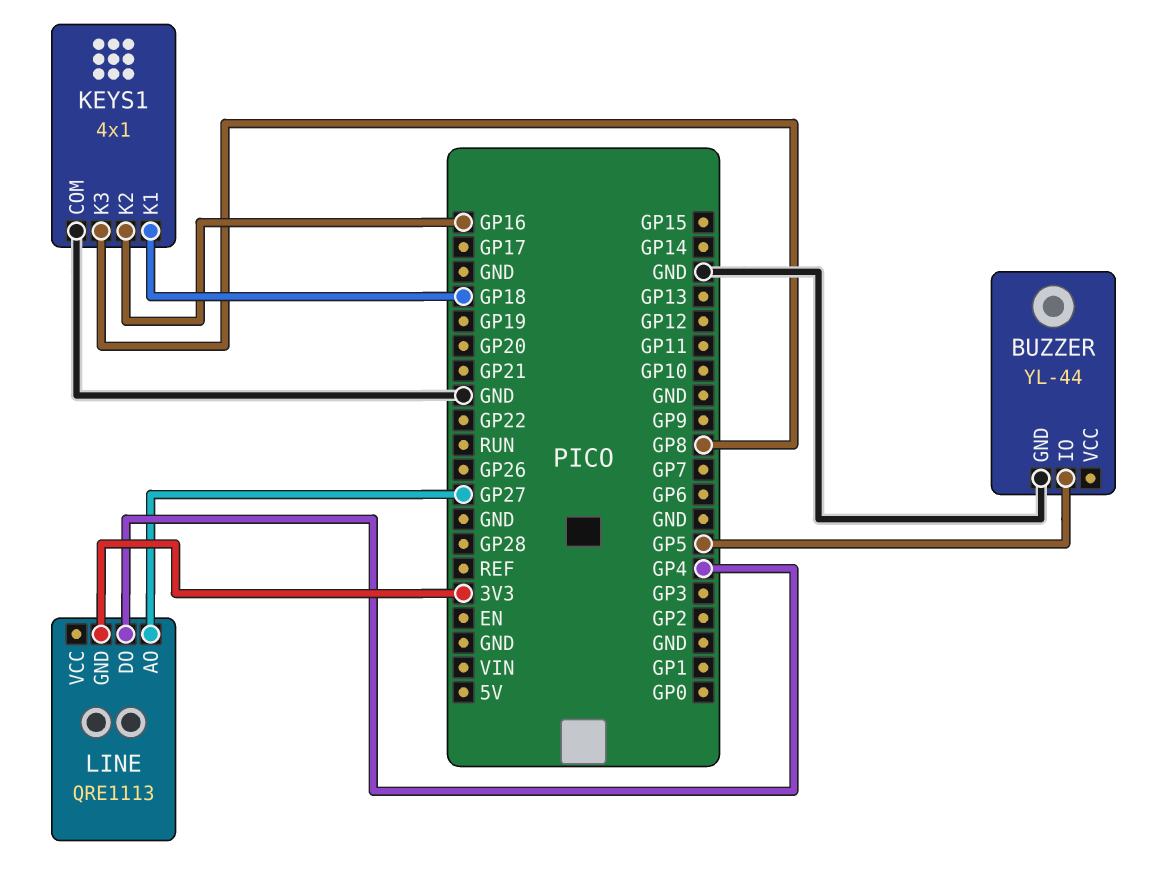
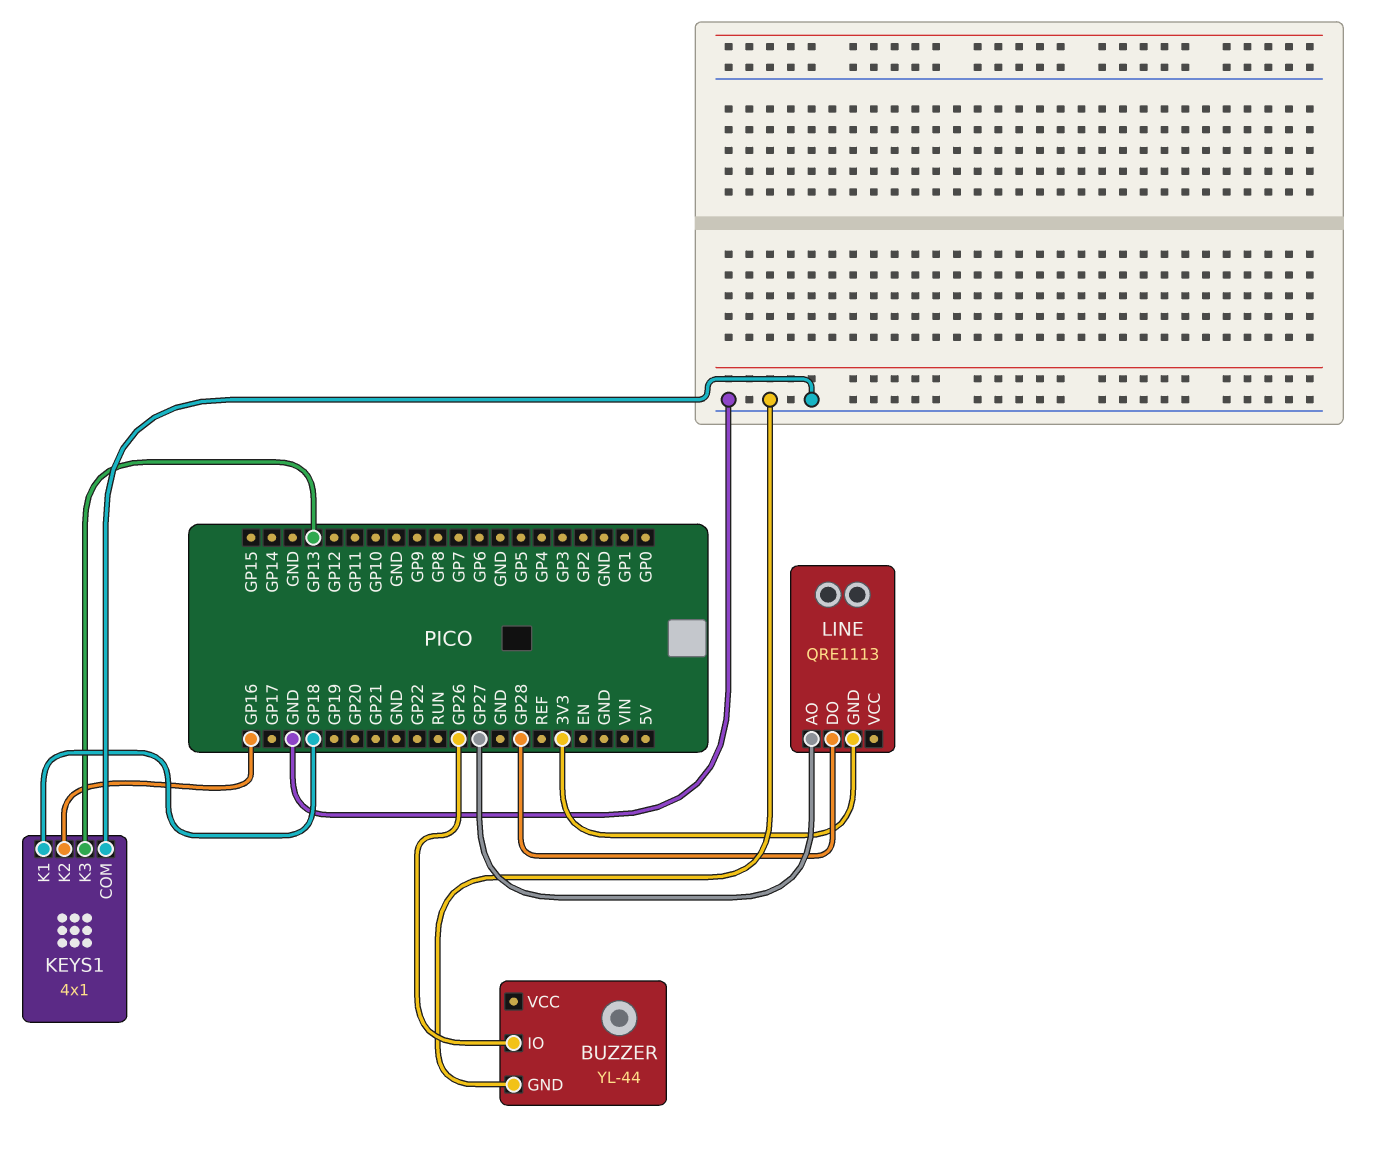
BUZZER pin IO: GP5 -> GP26
KEYS1 pin K3: GP8 -> GP13
LINE pin DO: GP4 -> GP28

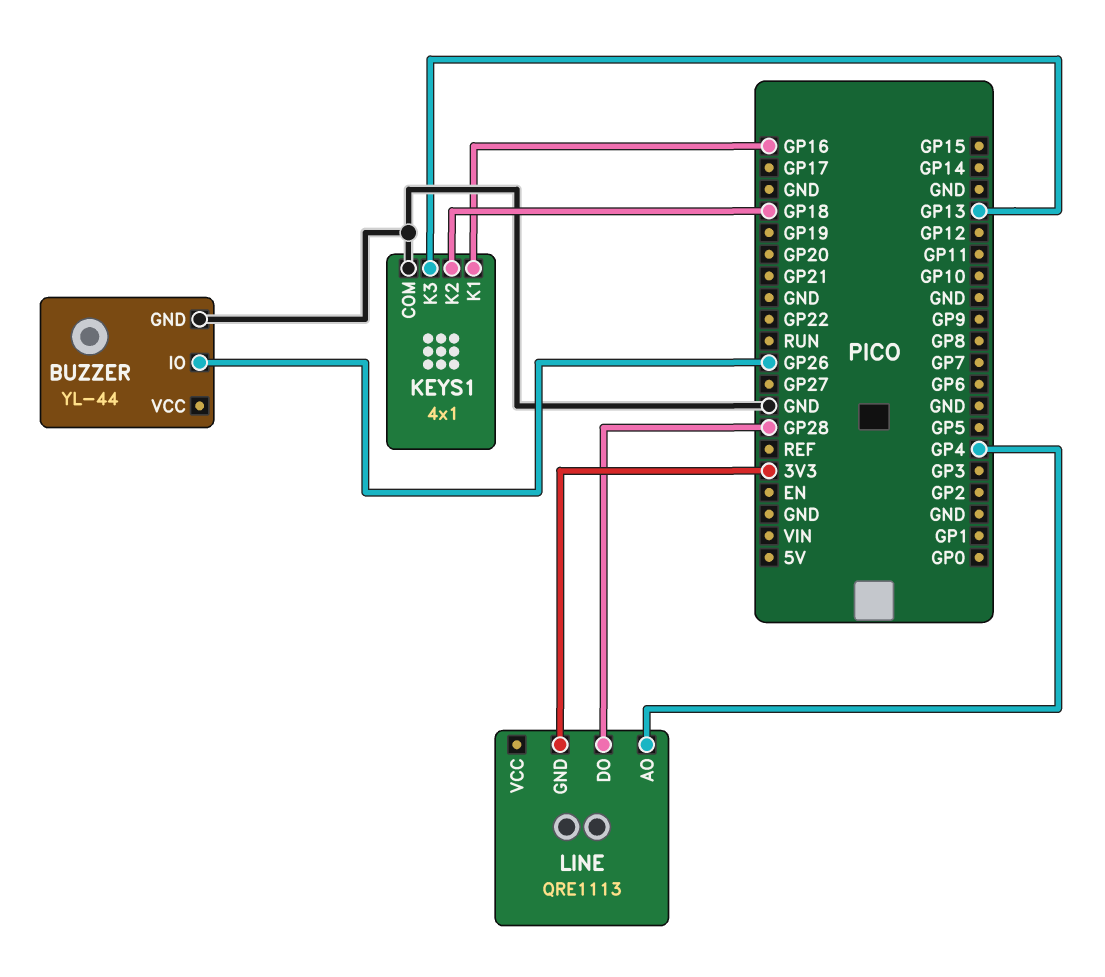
KEYS1 pin K1: GP18 -> GP16
KEYS1 pin K2: GP16 -> GP18
LINE pin AO: GP27 -> GP4

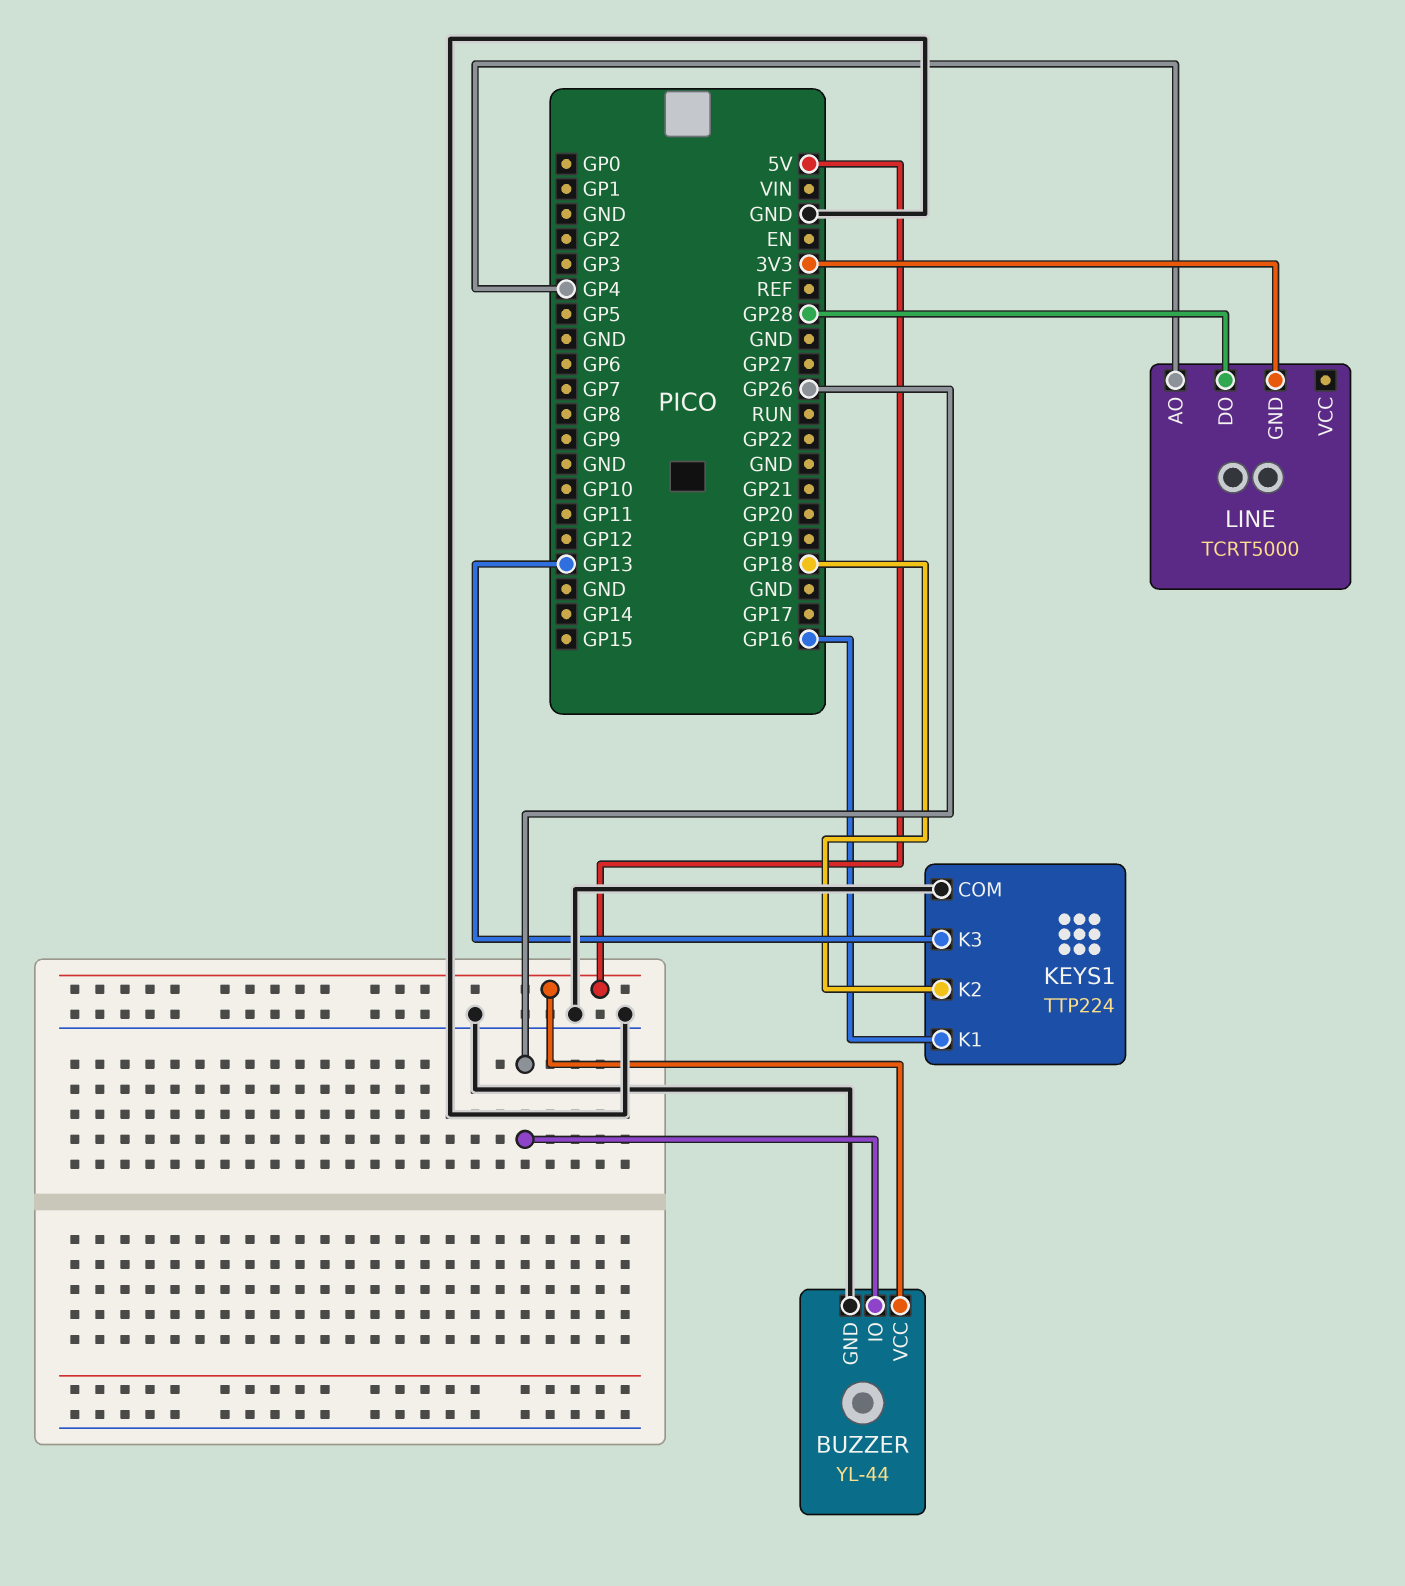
BUZZER pin VCC: none -> 5V
KEYS1: 4x1 -> TTP224
LINE: QRE1113 -> TCRT5000

